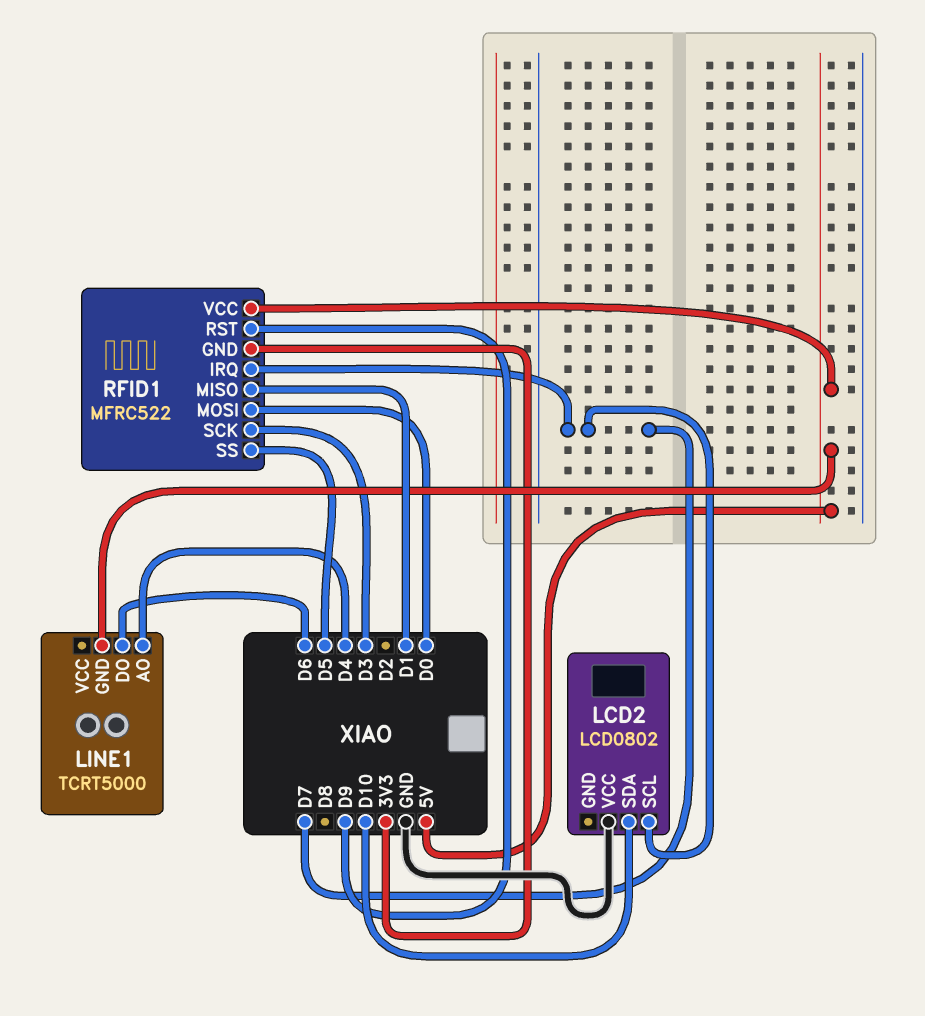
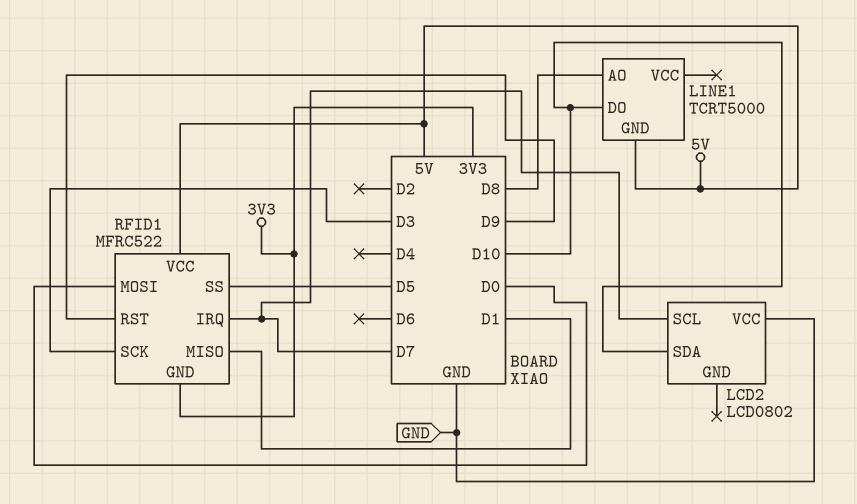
LINE1 pin AO: D4 -> D8
LINE1 pin DO: D6 -> D10

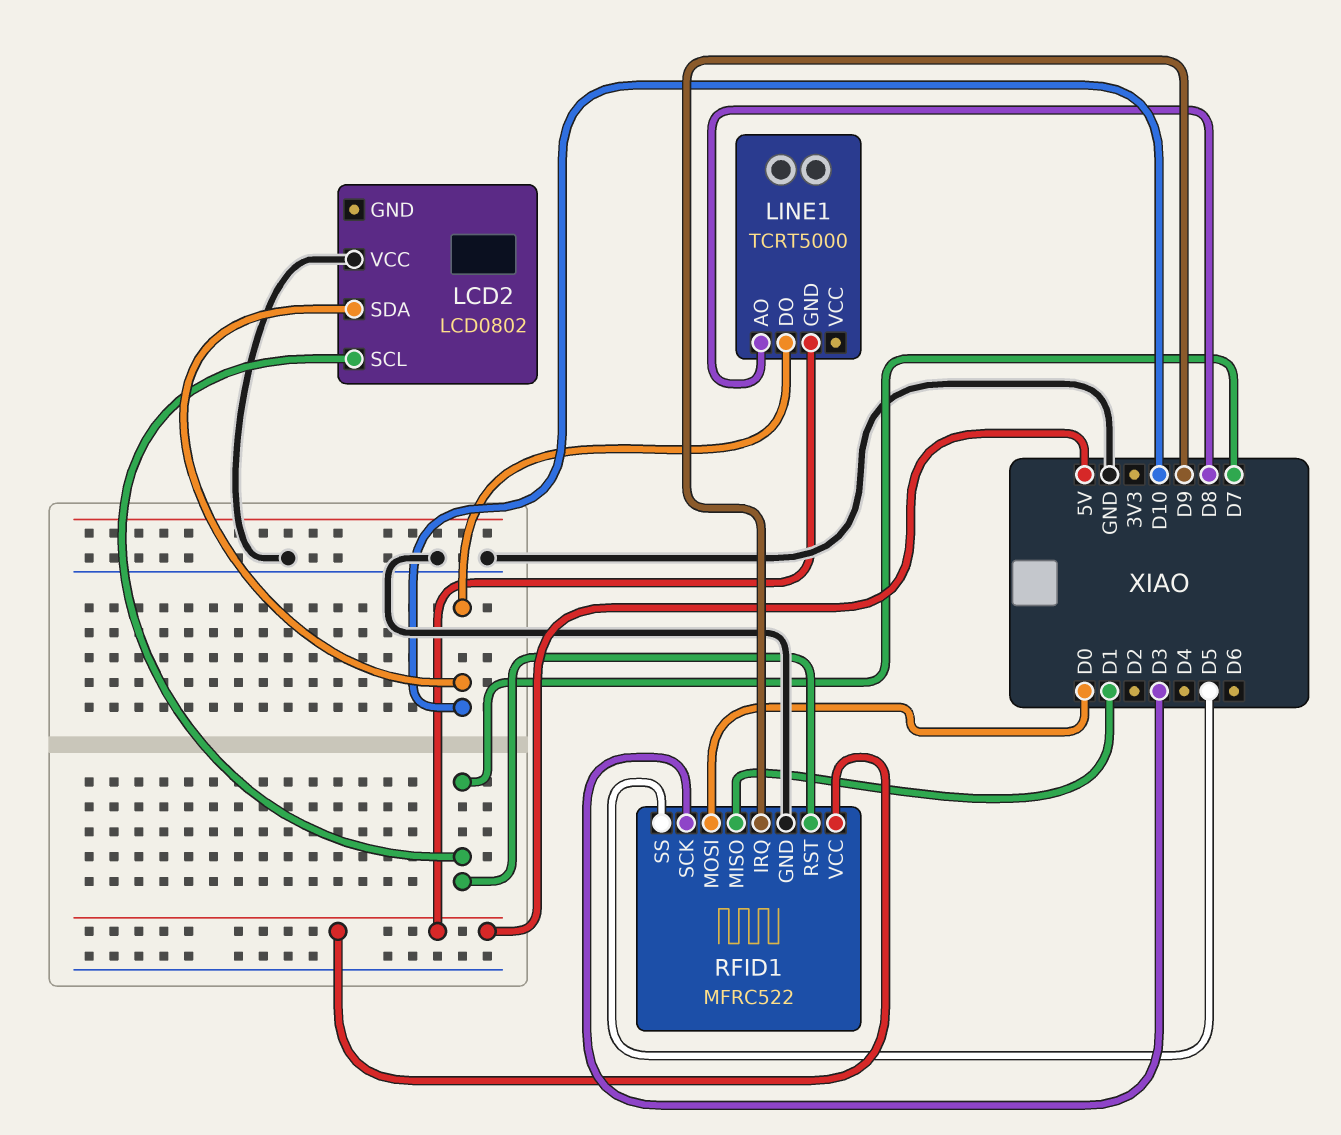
RFID1 pin GND: 3V3 -> GND
RFID1 pin IRQ: D7 -> D9
RFID1 pin RST: D9 -> D7

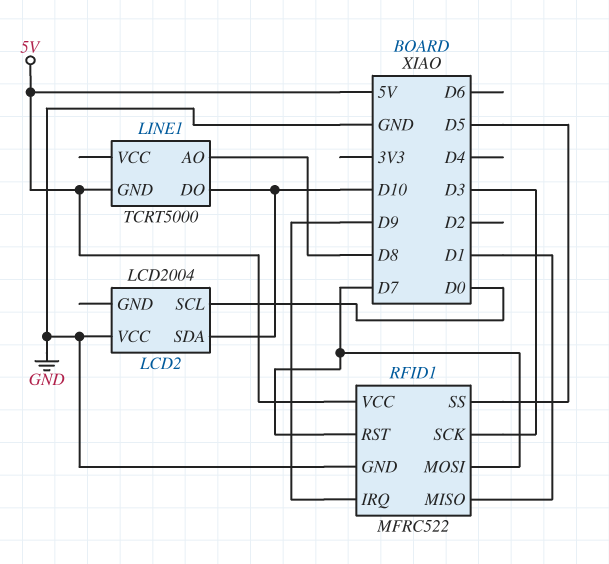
LCD2: LCD0802 -> LCD2004
LCD2 pin SCL: D7 -> D0
RFID1 pin MOSI: D0 -> D7

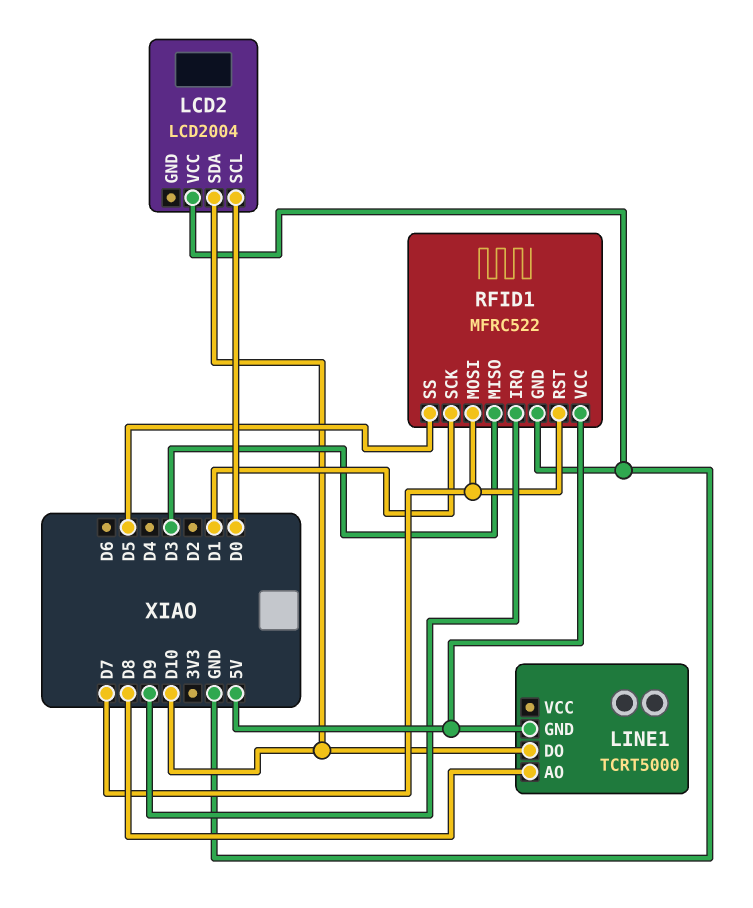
RFID1 pin MISO: D1 -> D3
RFID1 pin SCK: D3 -> D1

